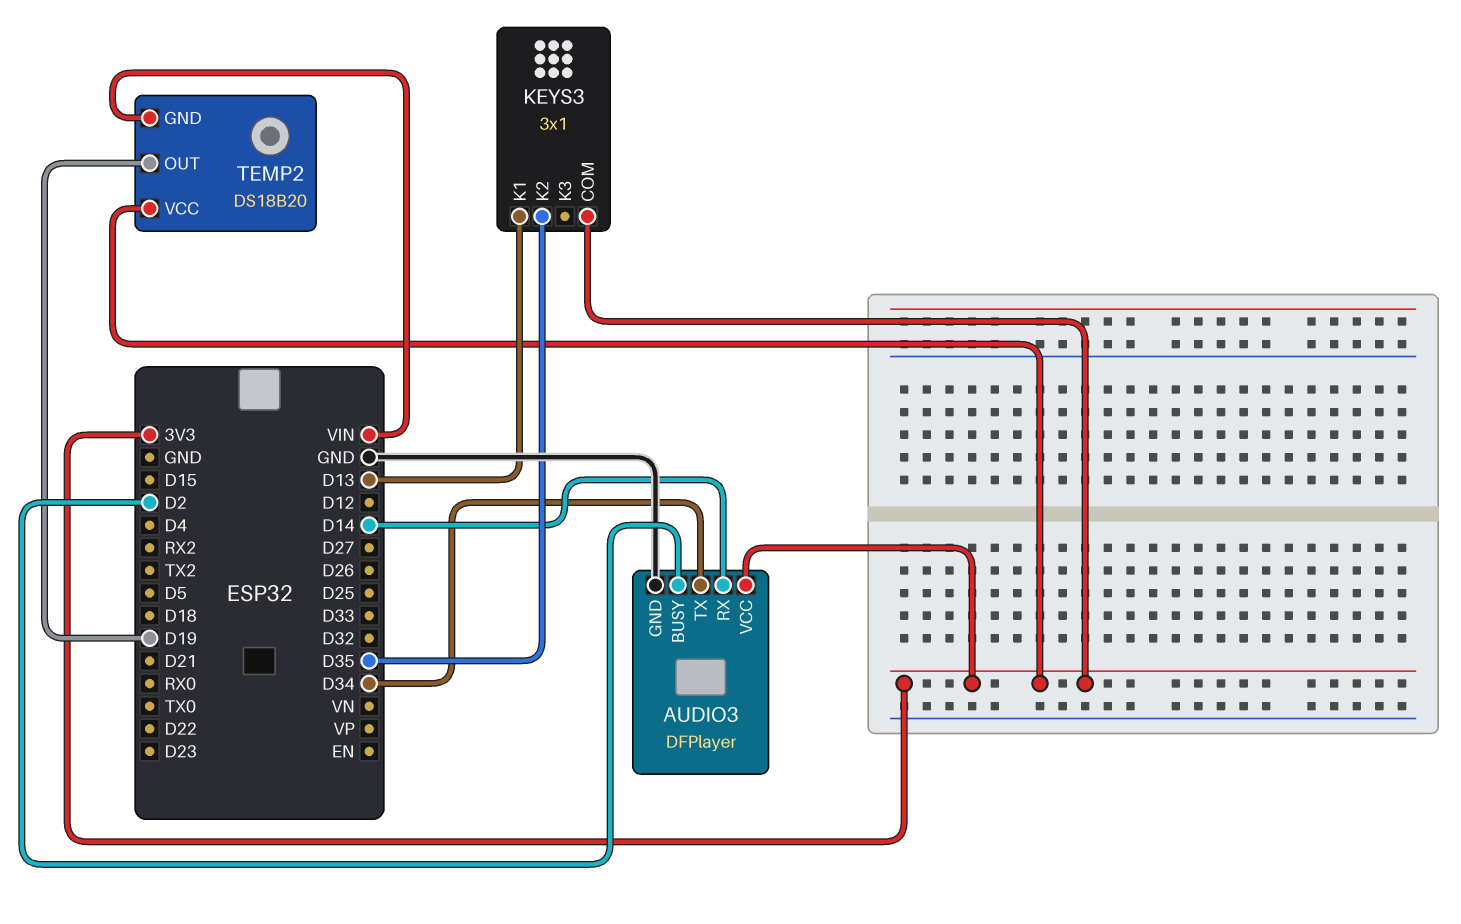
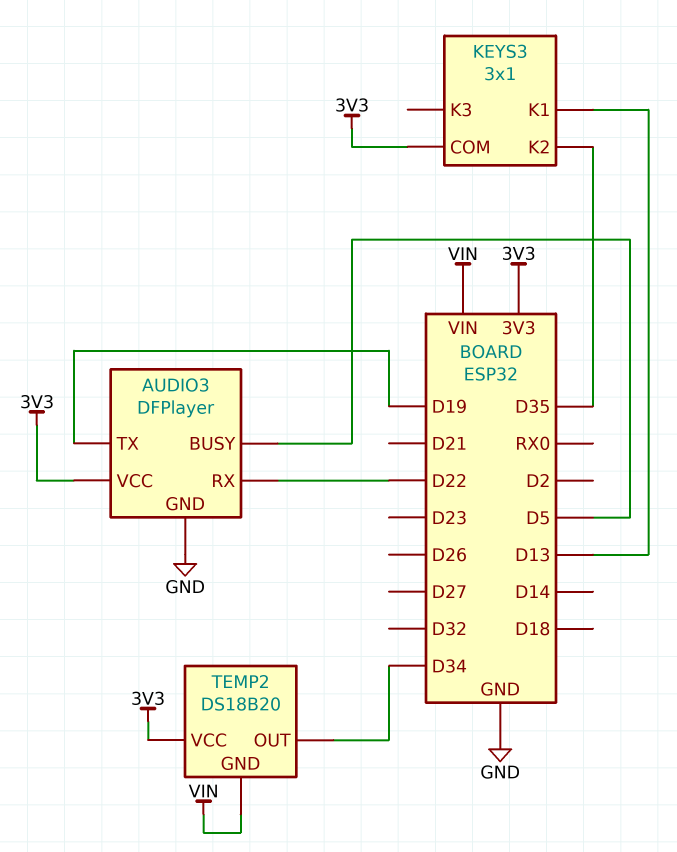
AUDIO3 pin BUSY: D2 -> D5
AUDIO3 pin RX: D14 -> D22
AUDIO3 pin TX: D34 -> D19
TEMP2 pin OUT: D19 -> D34

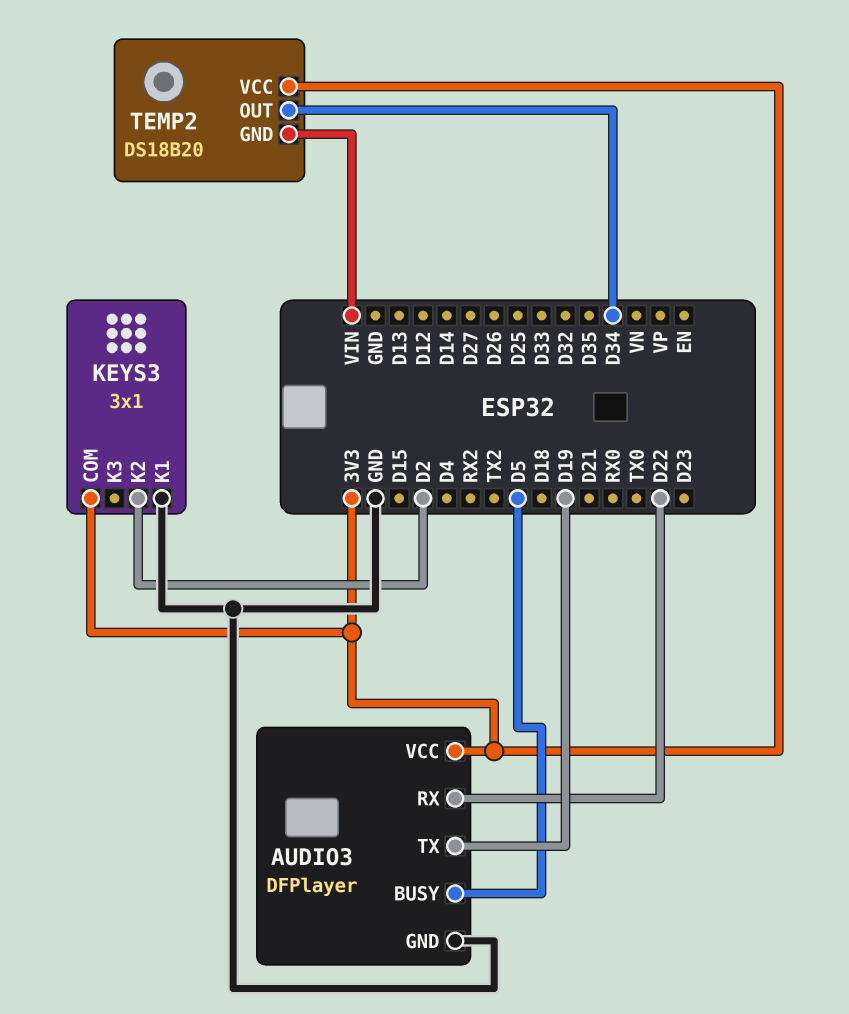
KEYS3 pin K1: D13 -> GND
KEYS3 pin K2: D35 -> D2

